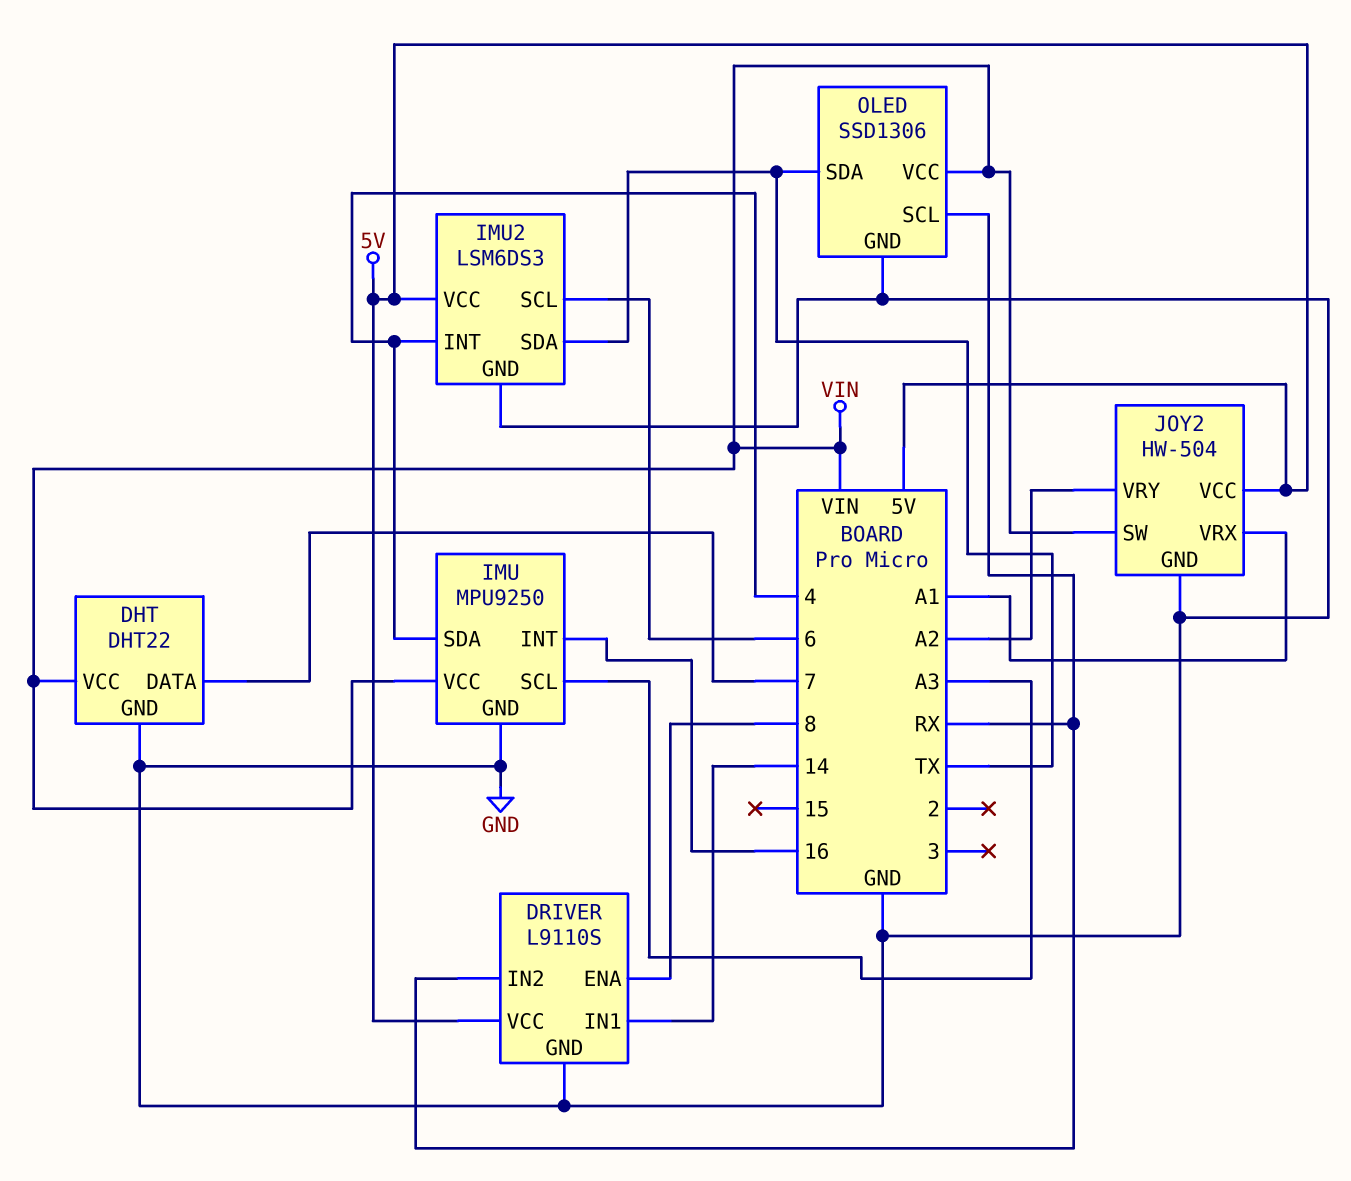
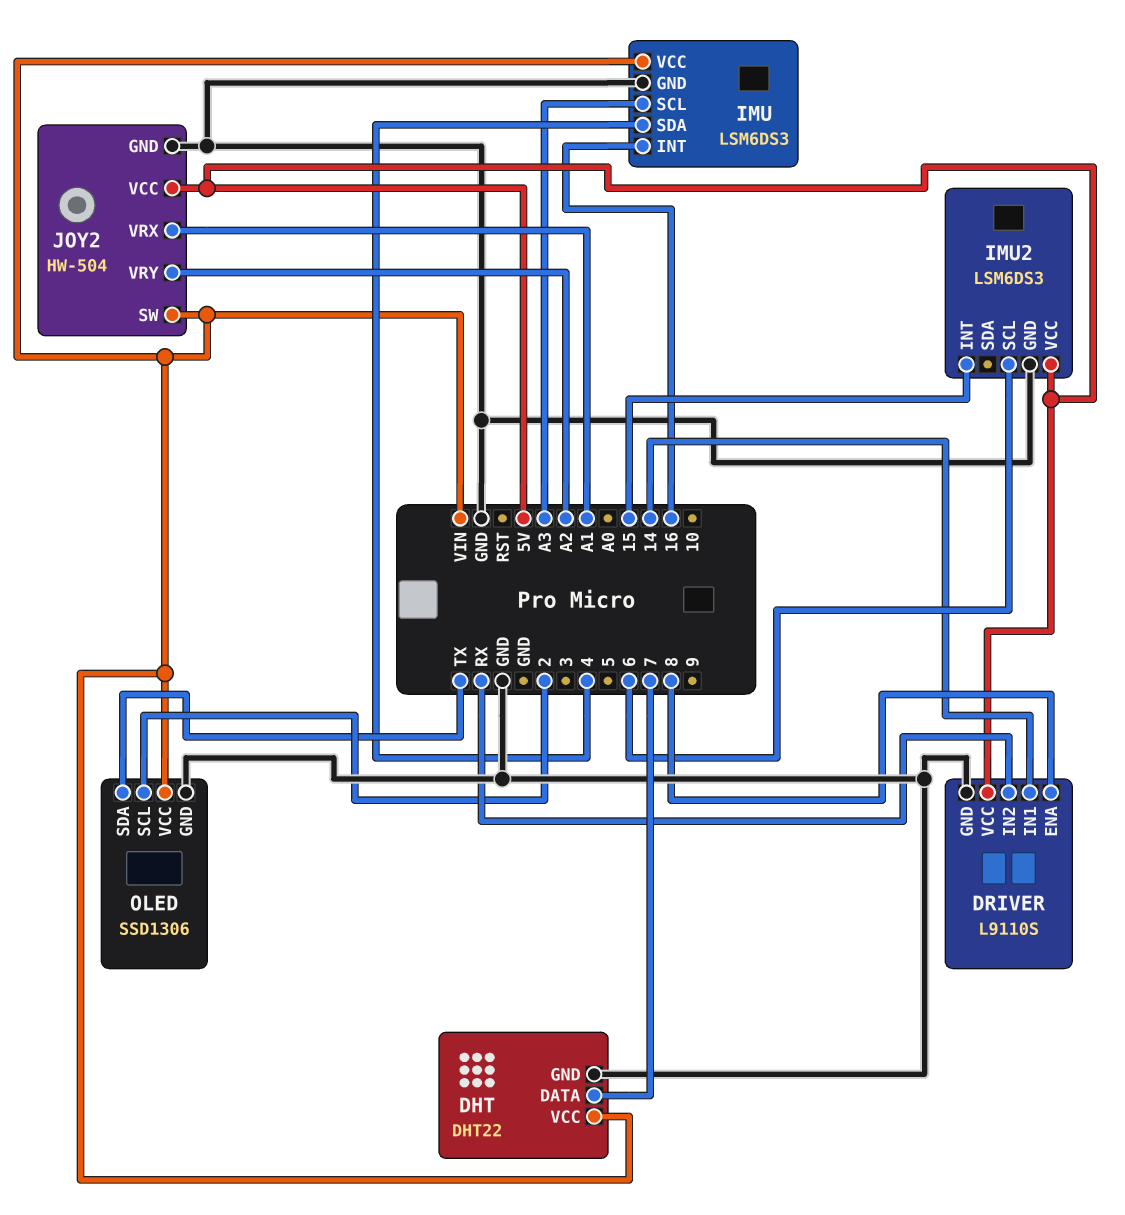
IMU: MPU9250 -> LSM6DS3
IMU2 pin INT: 4 -> 15
IMU2 pin SDA: TX -> none
OLED pin SCL: RX -> 2

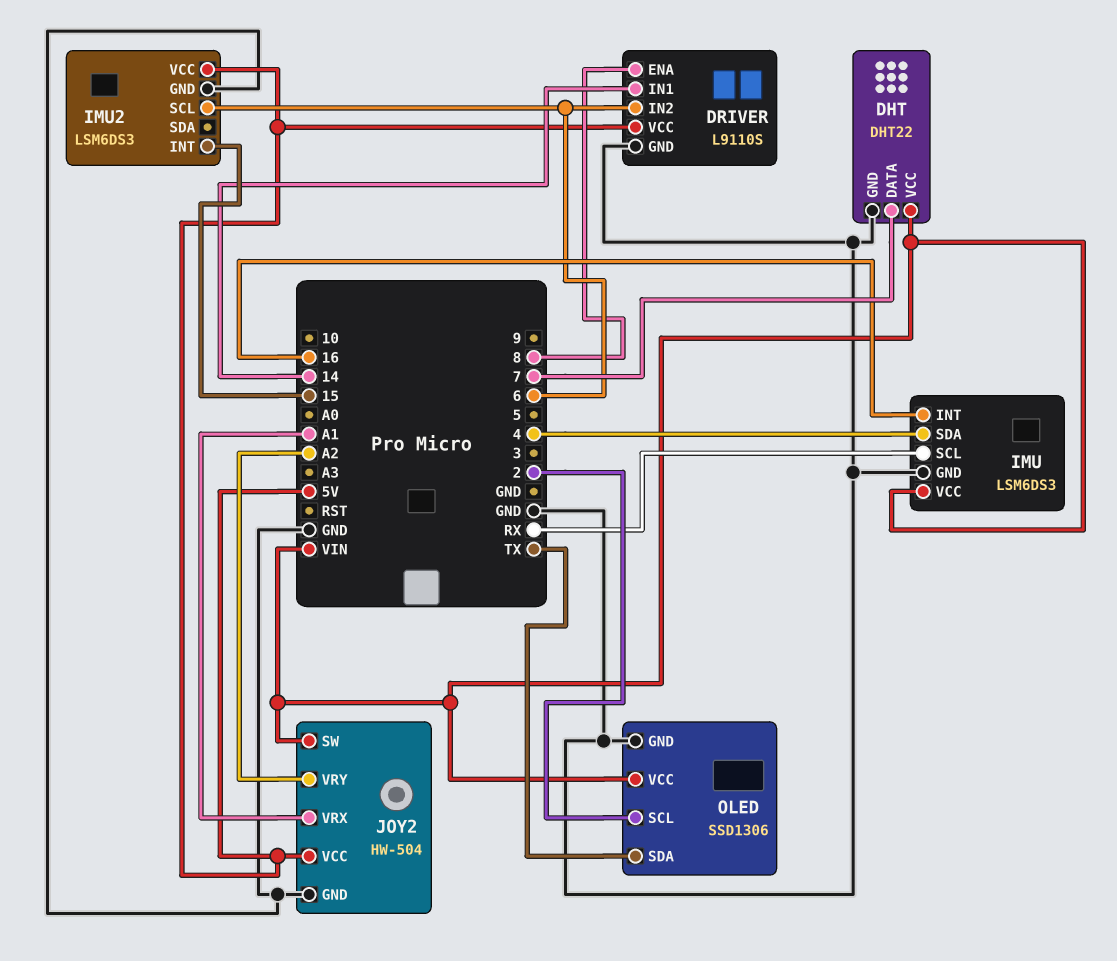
DRIVER pin IN2: RX -> 6
IMU pin SCL: A3 -> RX

